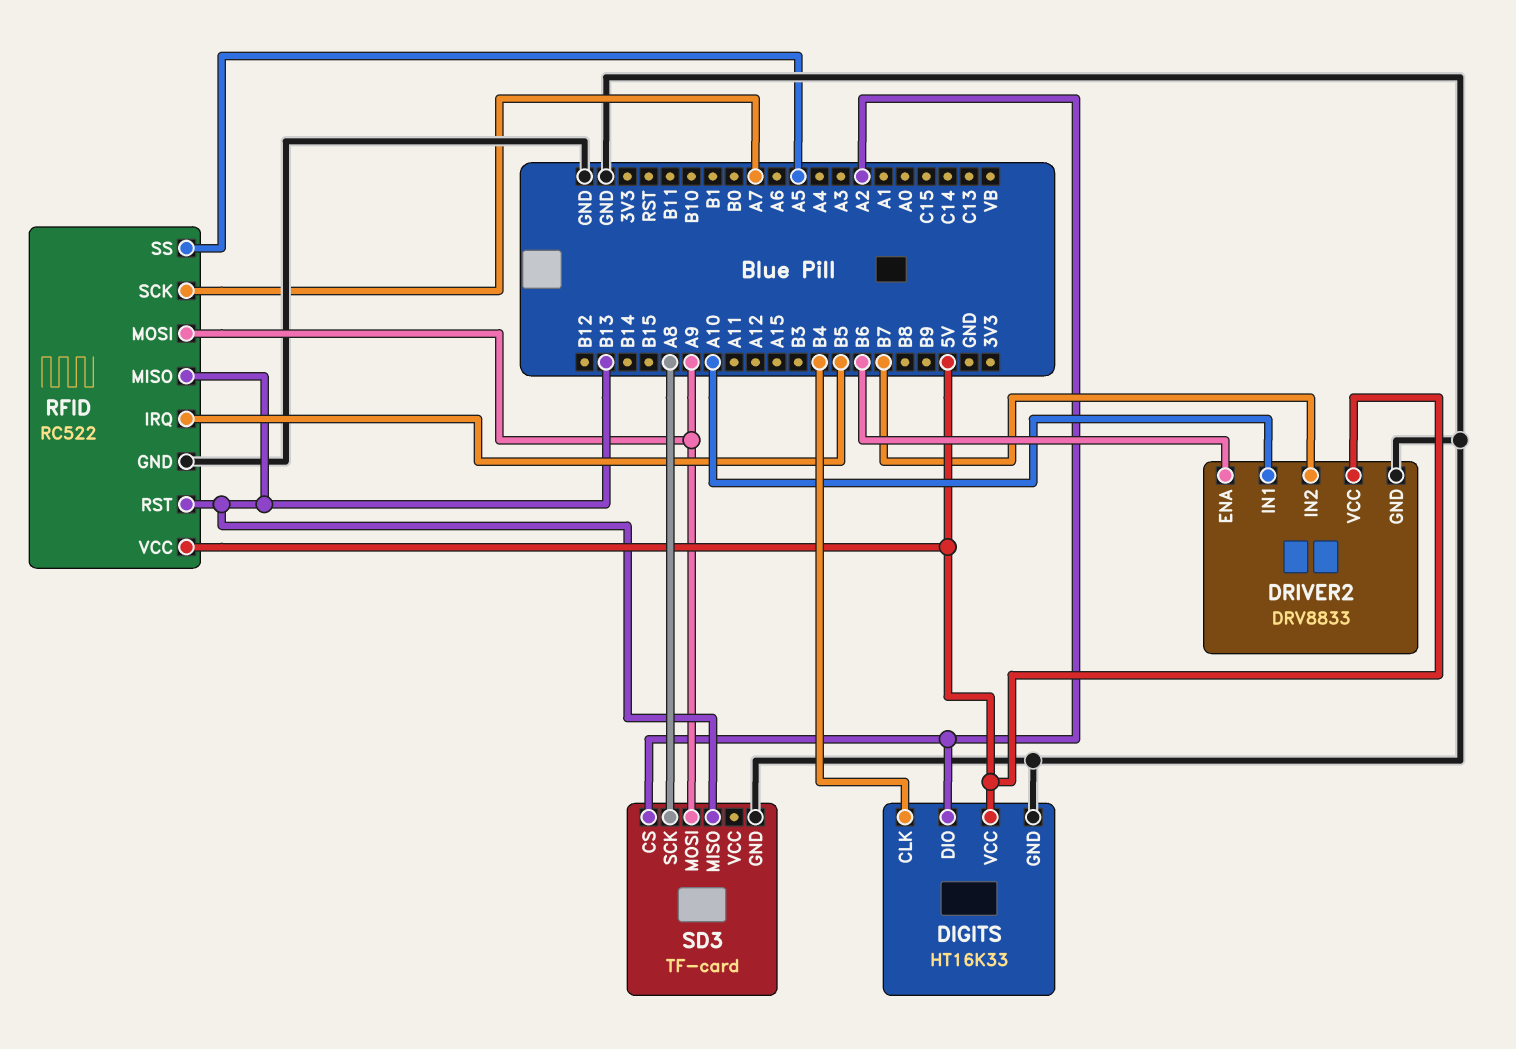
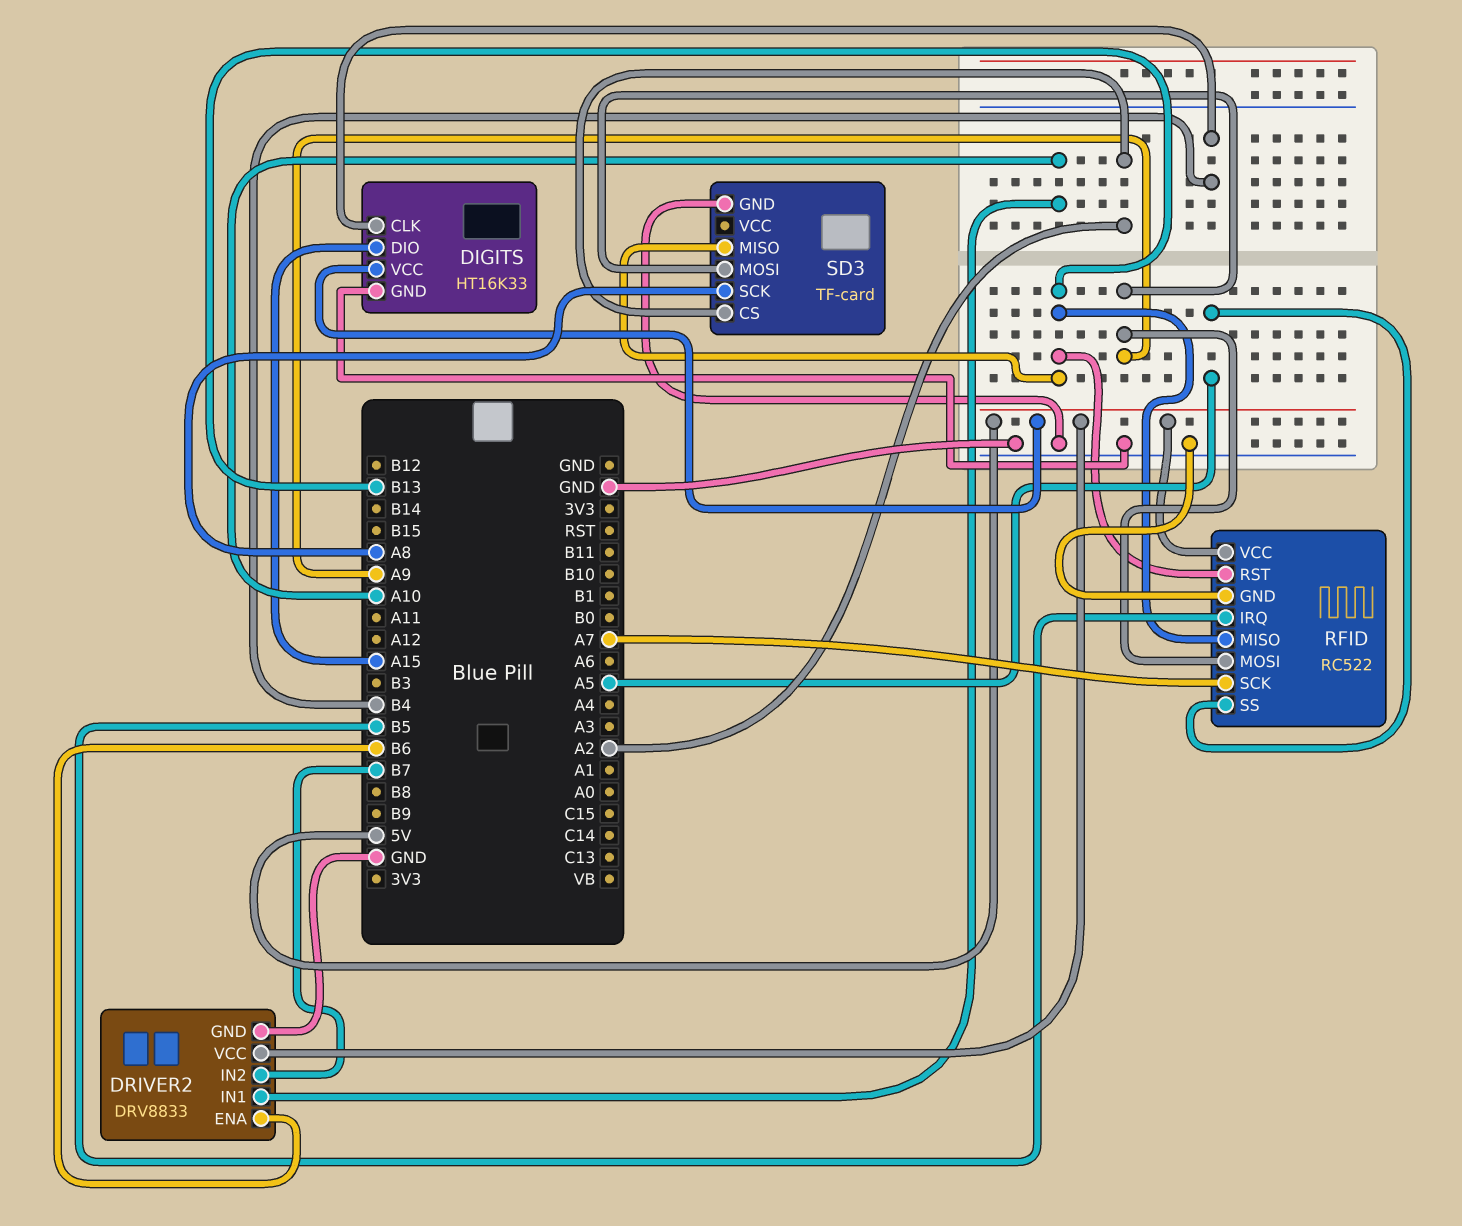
DIGITS pin DIO: A2 -> A15

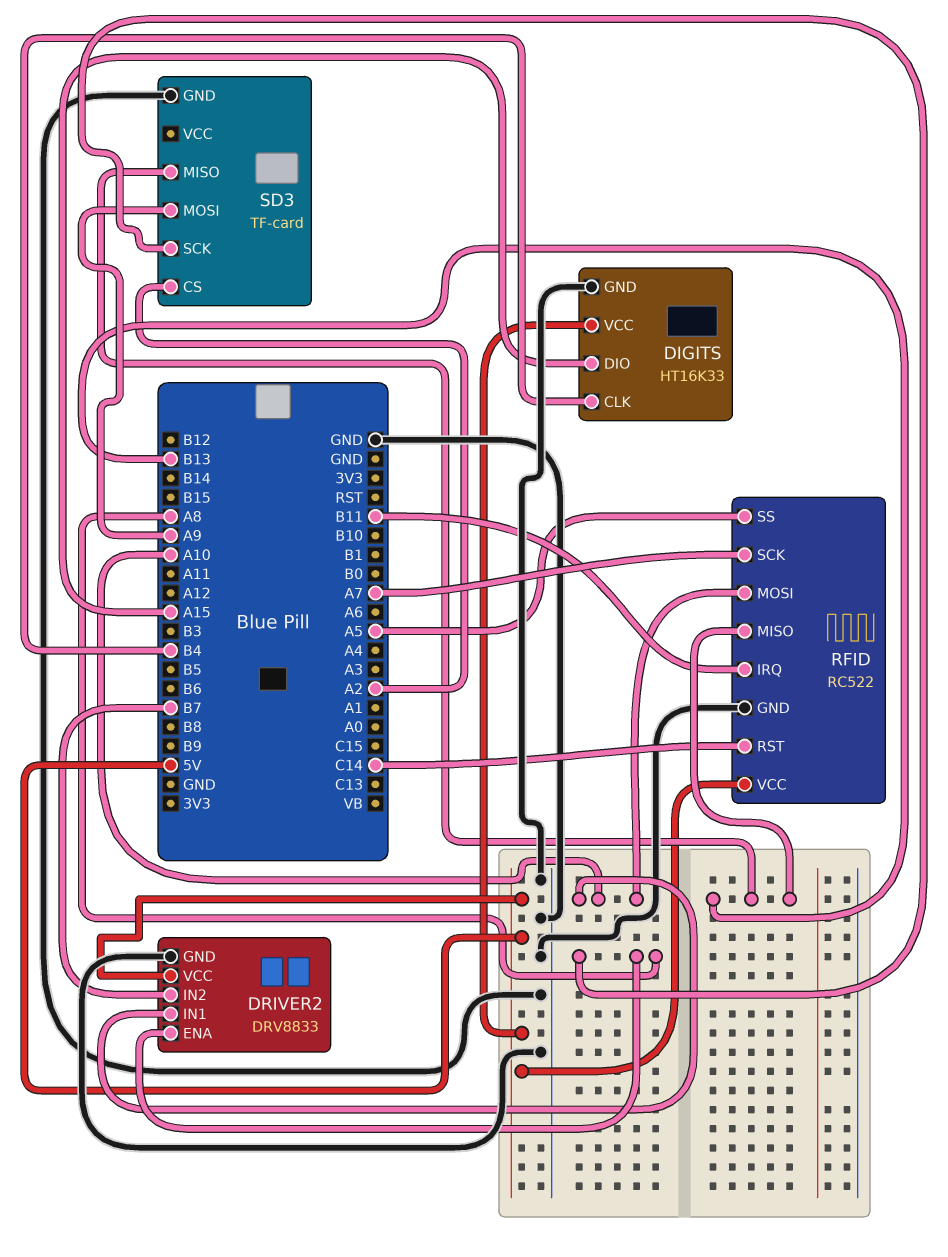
DRIVER2 pin ENA: B6 -> A8
RFID pin IRQ: B5 -> B11
RFID pin MOSI: A9 -> A10
RFID pin RST: B13 -> C14

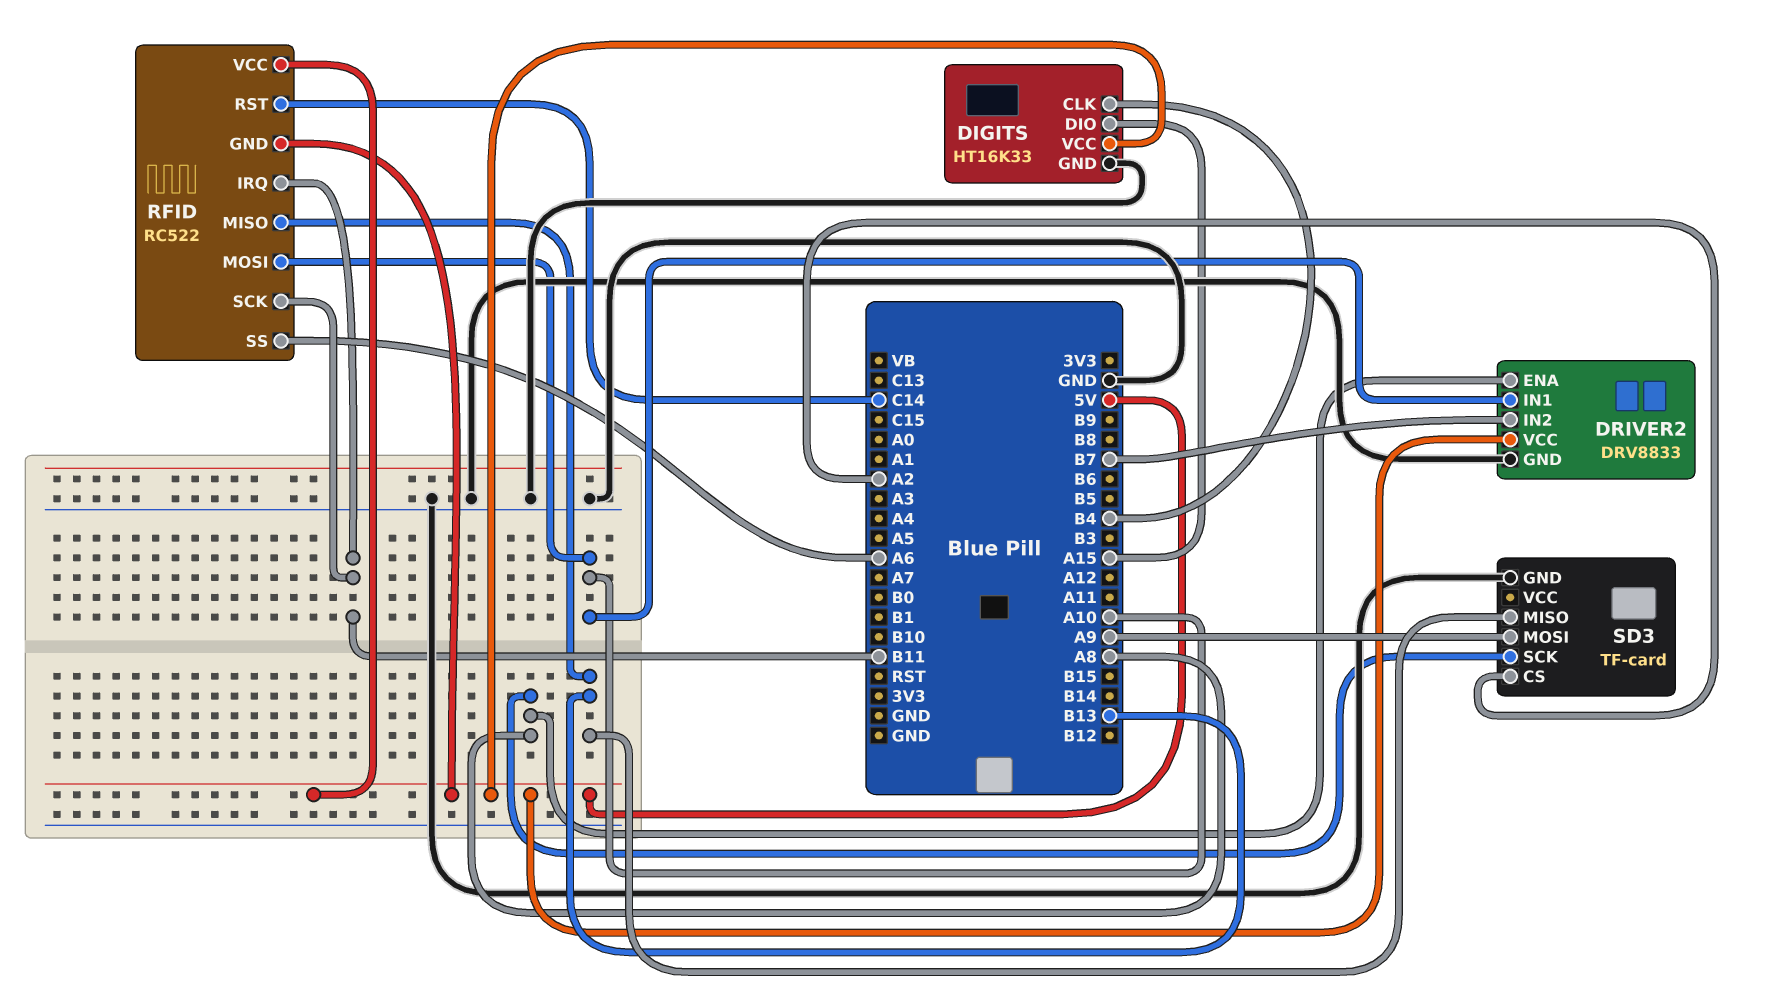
RFID pin GND: GND -> 5V
RFID pin SCK: A7 -> B11
RFID pin SS: A5 -> A6

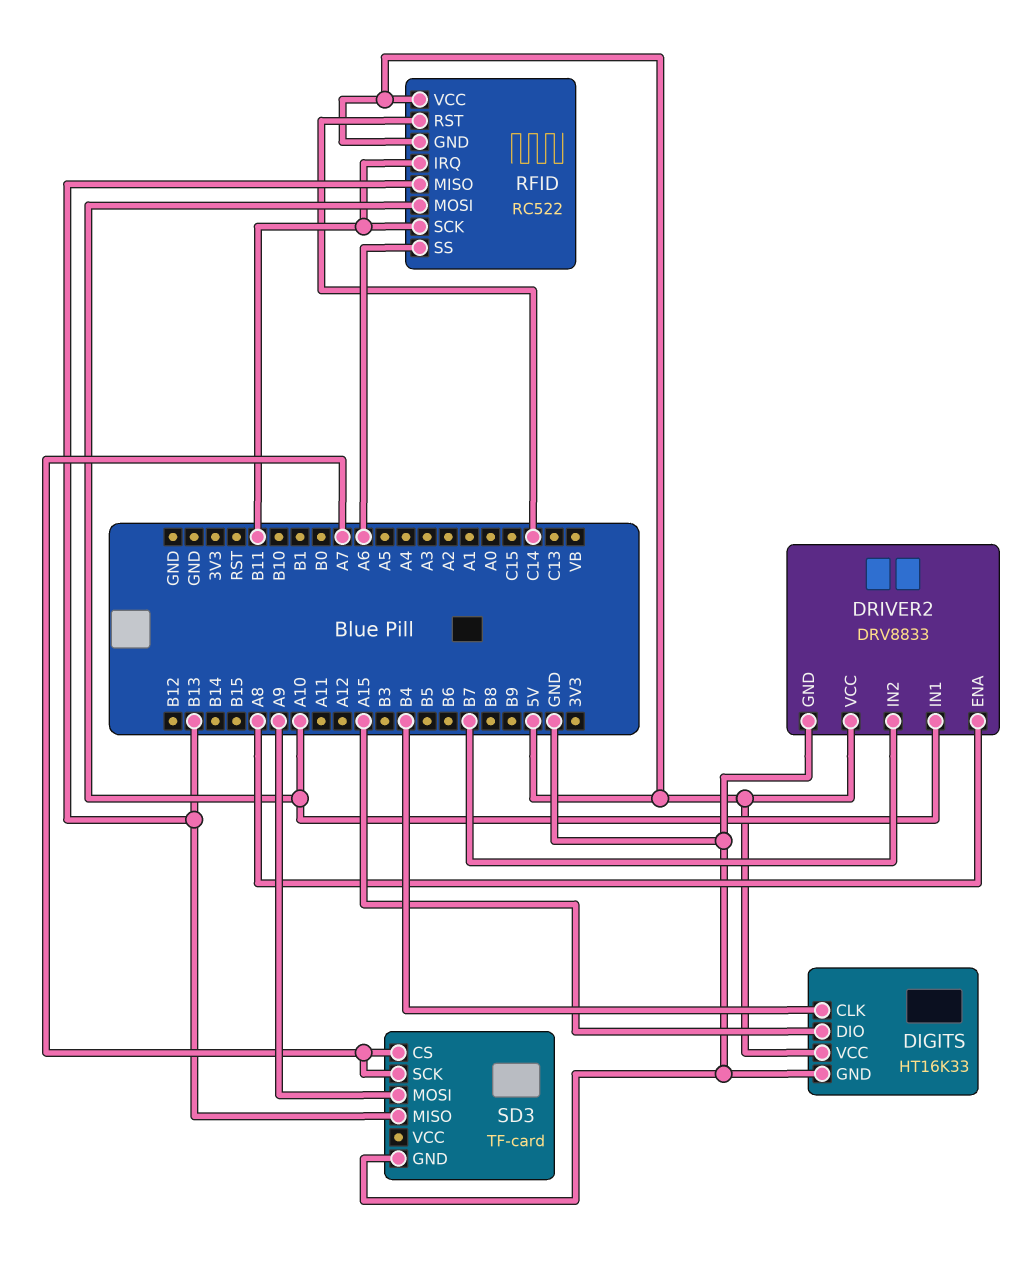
SD3 pin CS: A2 -> A7
SD3 pin SCK: A8 -> A7

